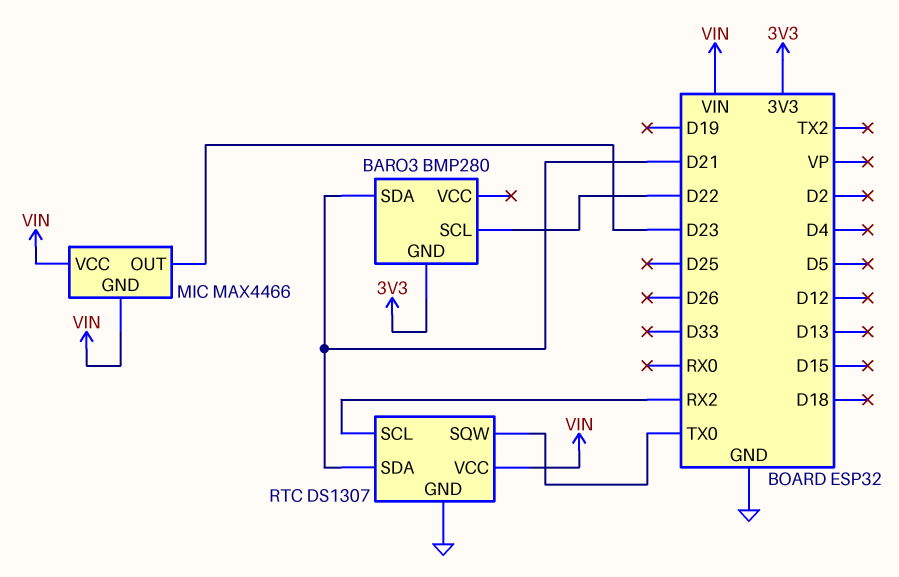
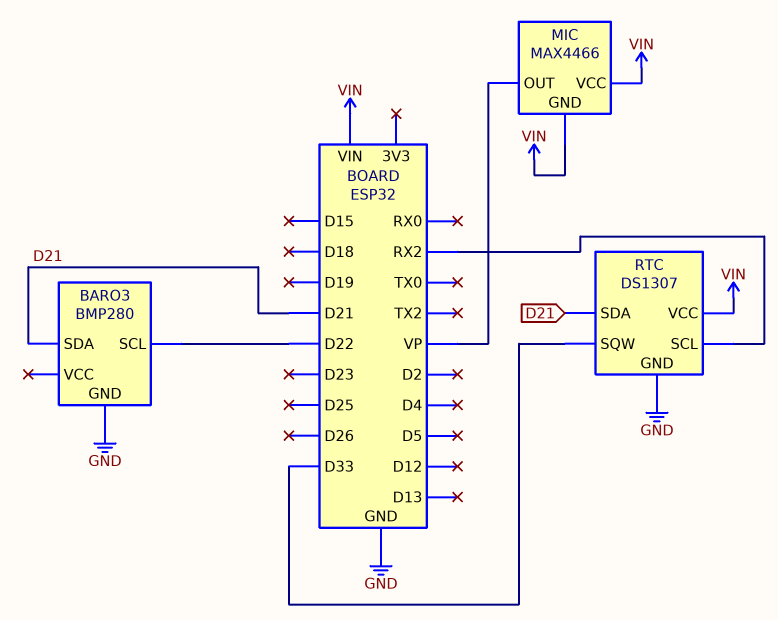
BARO3 pin GND: 3V3 -> GND
MIC pin OUT: D23 -> VP
RTC pin SQW: TX0 -> D33

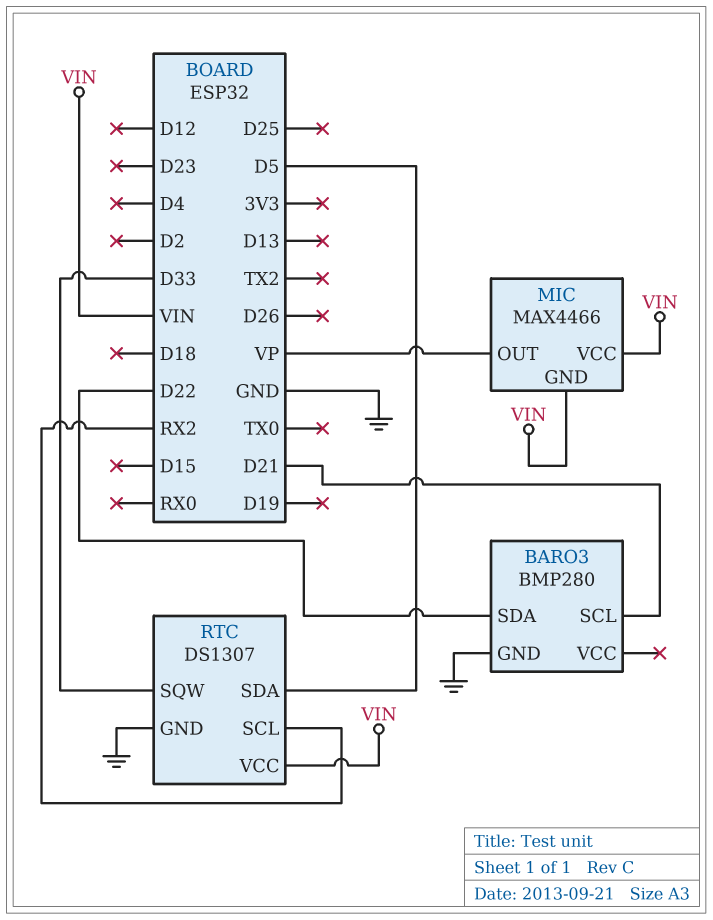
BARO3 pin SCL: D22 -> D21
BARO3 pin SDA: D21 -> D22
RTC pin SDA: D21 -> D5

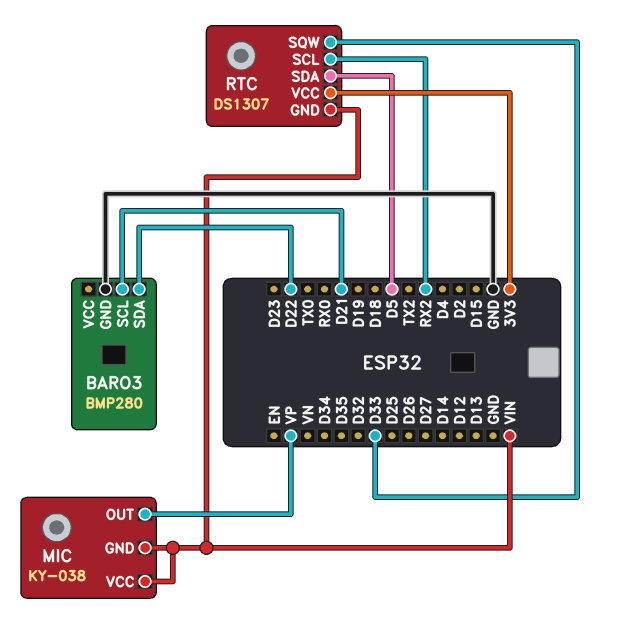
MIC: MAX4466 -> KY-038
RTC pin GND: GND -> VIN
RTC pin VCC: VIN -> 3V3

